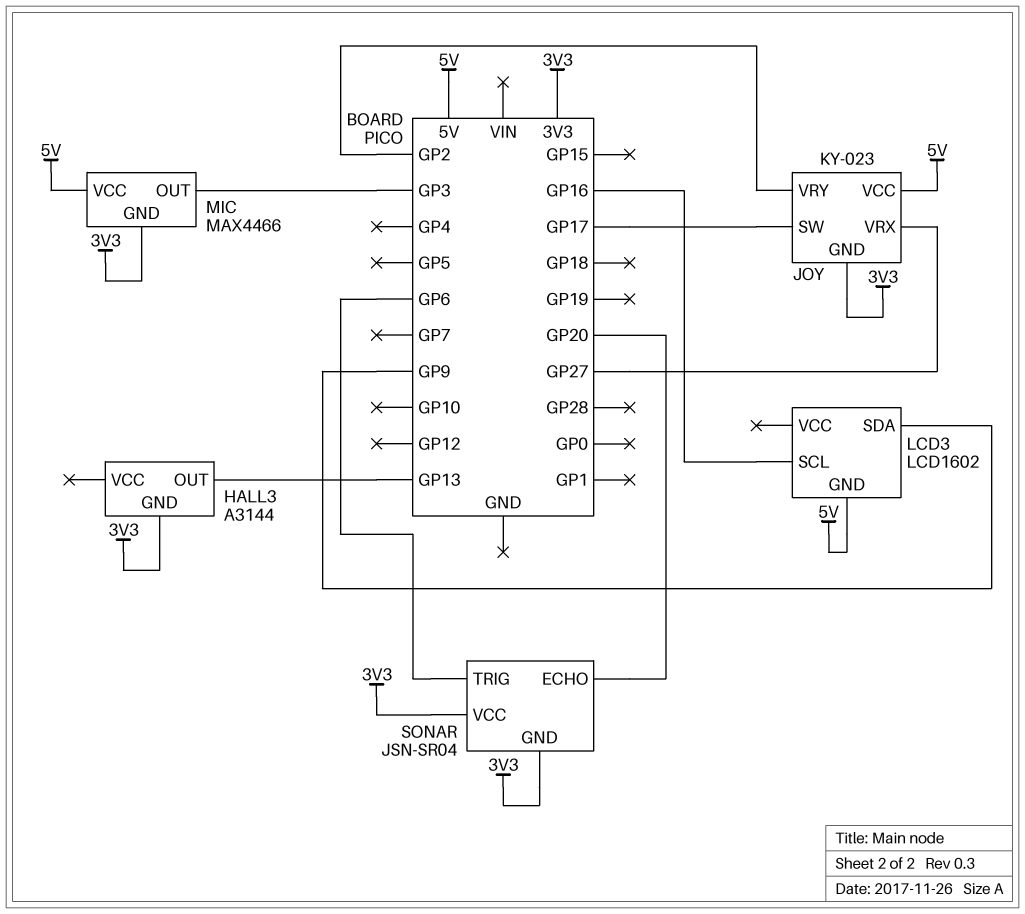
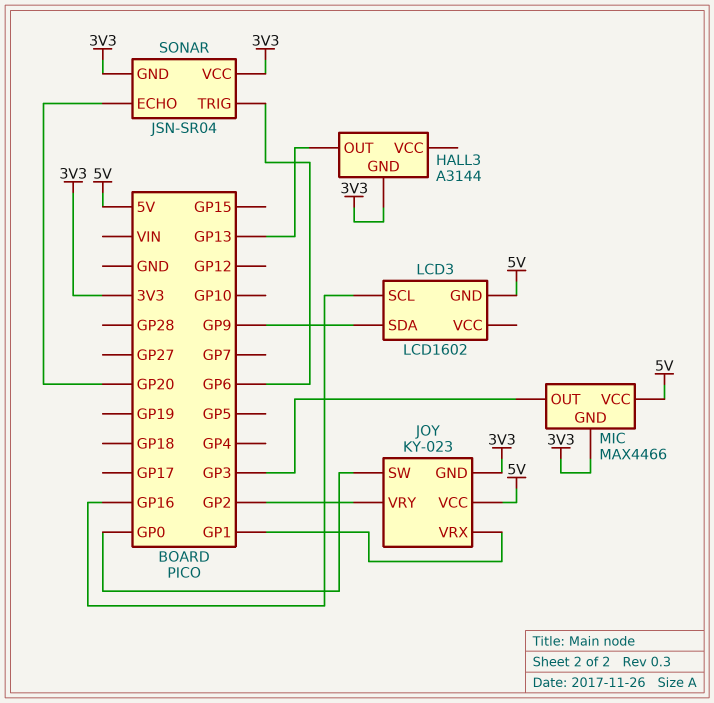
JOY pin SW: GP17 -> GP0
JOY pin VRX: GP27 -> GP1

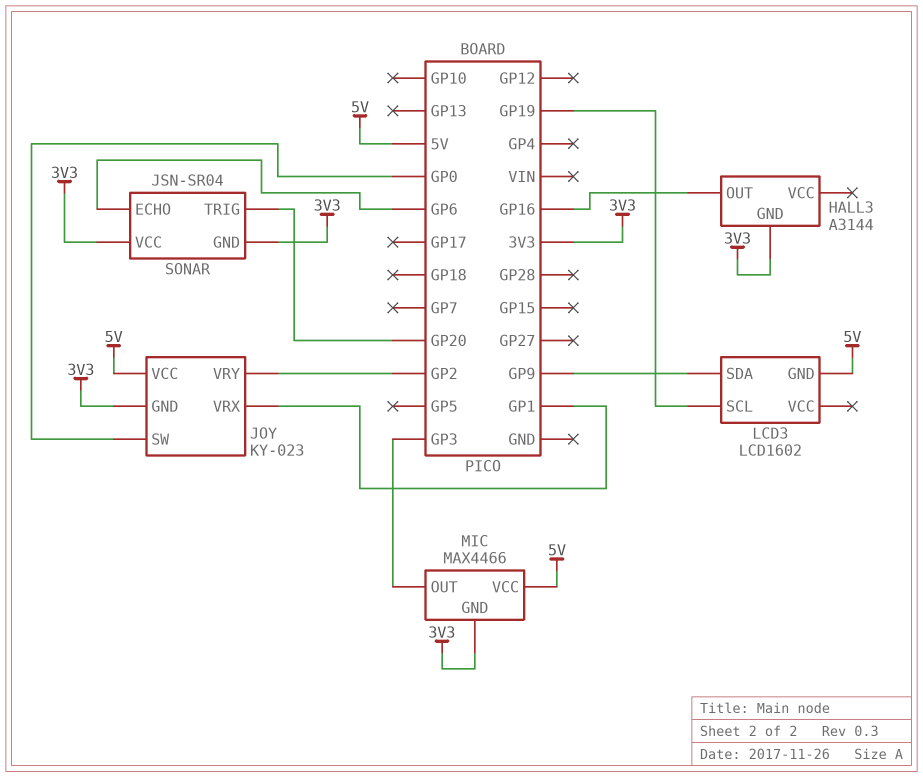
HALL3 pin OUT: GP13 -> GP16
LCD3 pin SCL: GP16 -> GP19
SONAR pin ECHO: GP20 -> GP6
SONAR pin TRIG: GP6 -> GP20

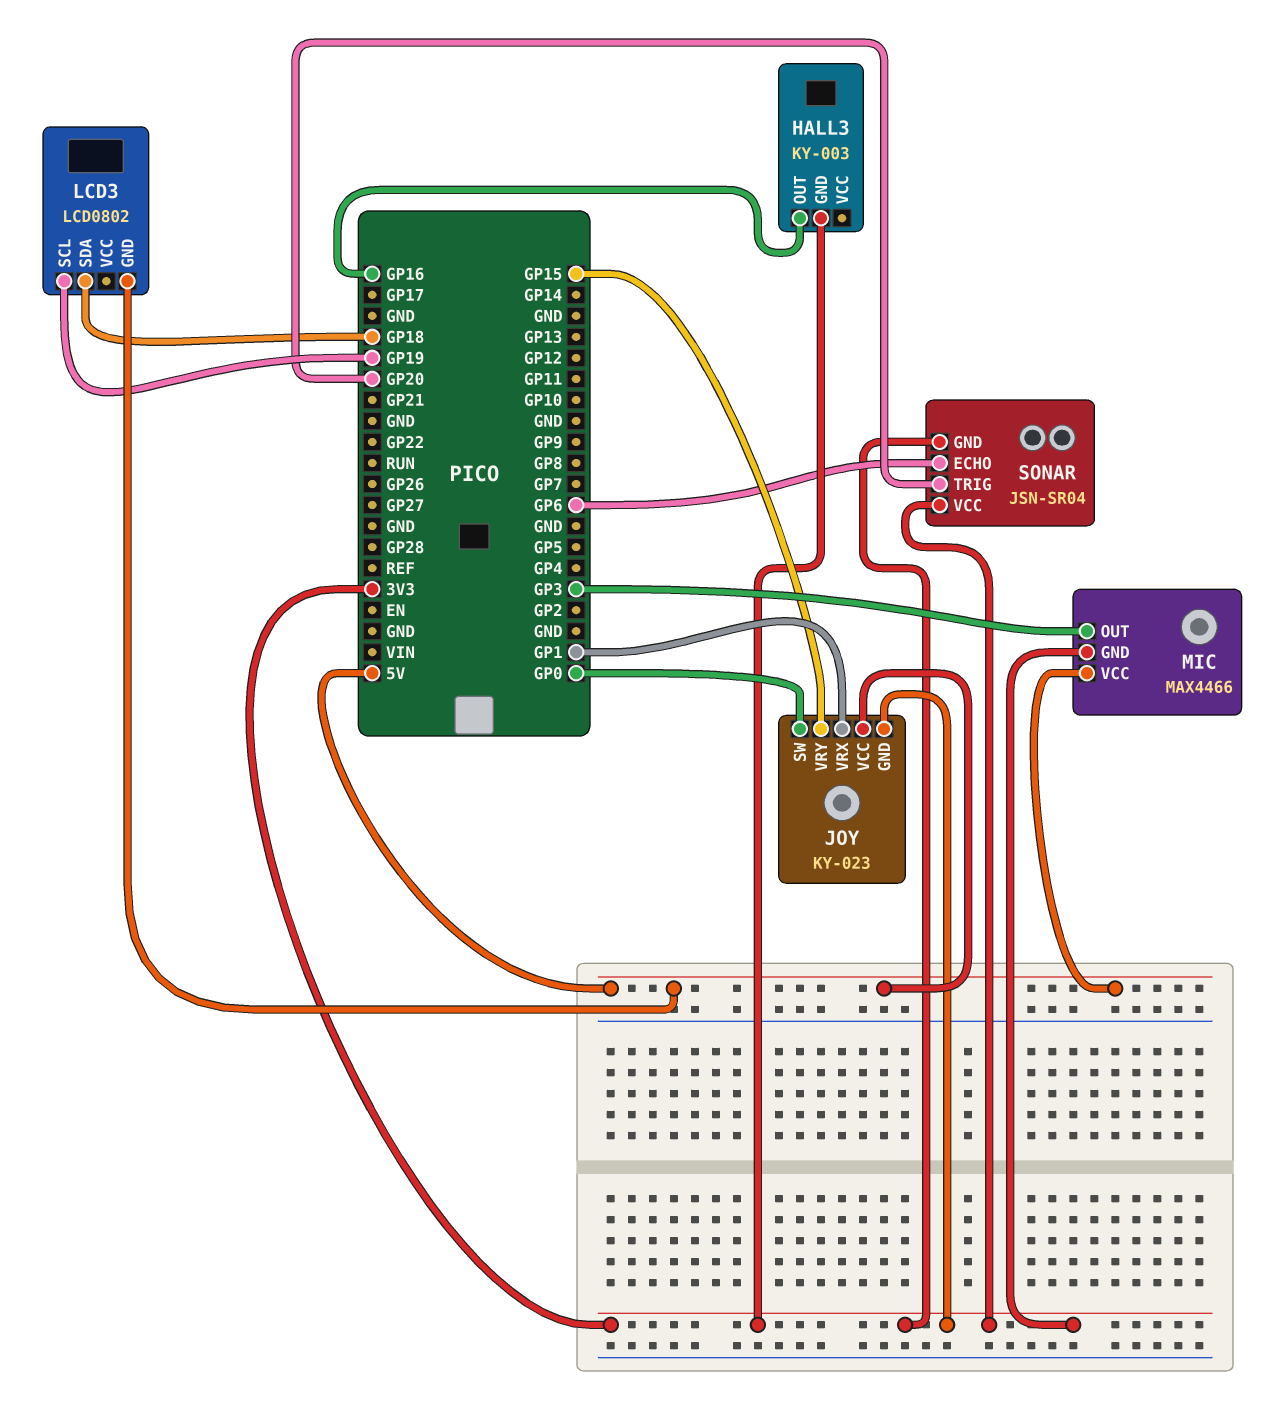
HALL3: A3144 -> KY-003
JOY pin VRY: GP2 -> GP15
LCD3: LCD1602 -> LCD0802
LCD3 pin SDA: GP9 -> GP18

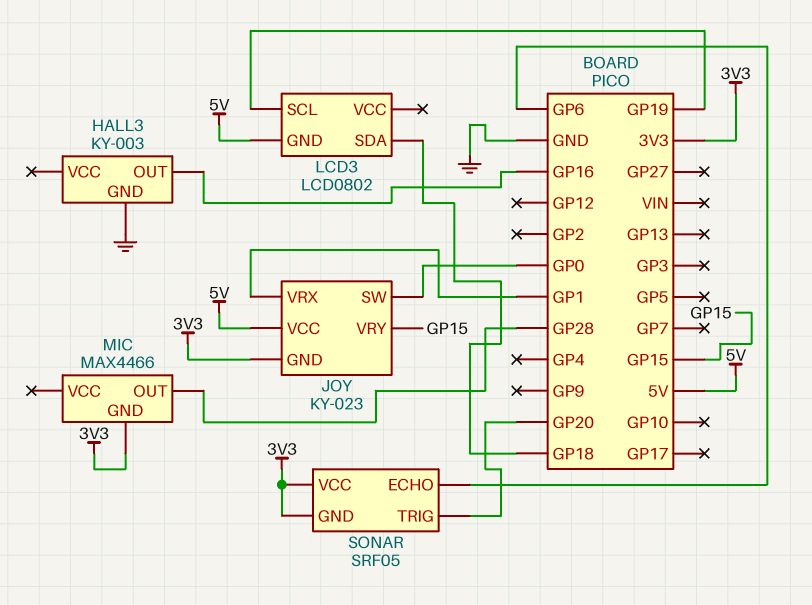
HALL3 pin GND: 3V3 -> GND
MIC pin OUT: GP3 -> GP28
MIC pin VCC: 5V -> none
SONAR: JSN-SR04 -> SRF05

